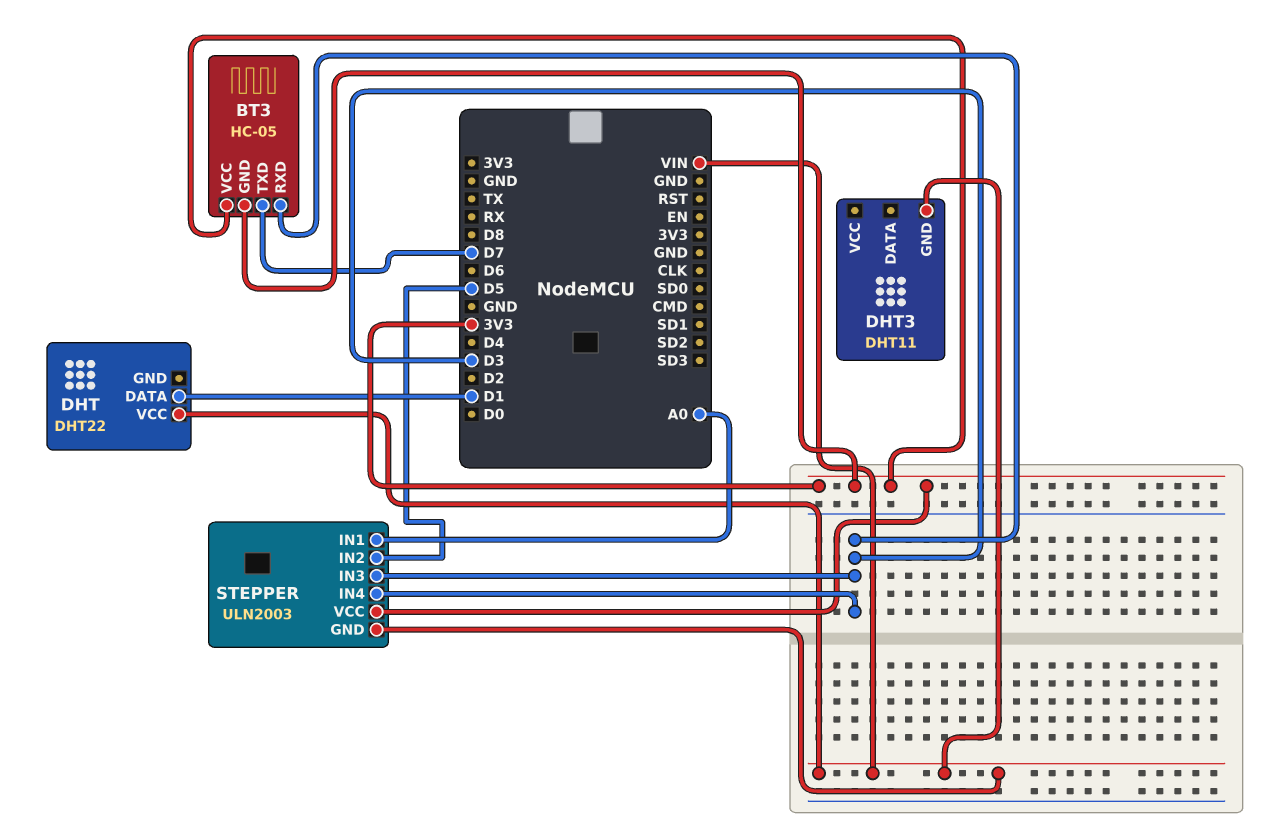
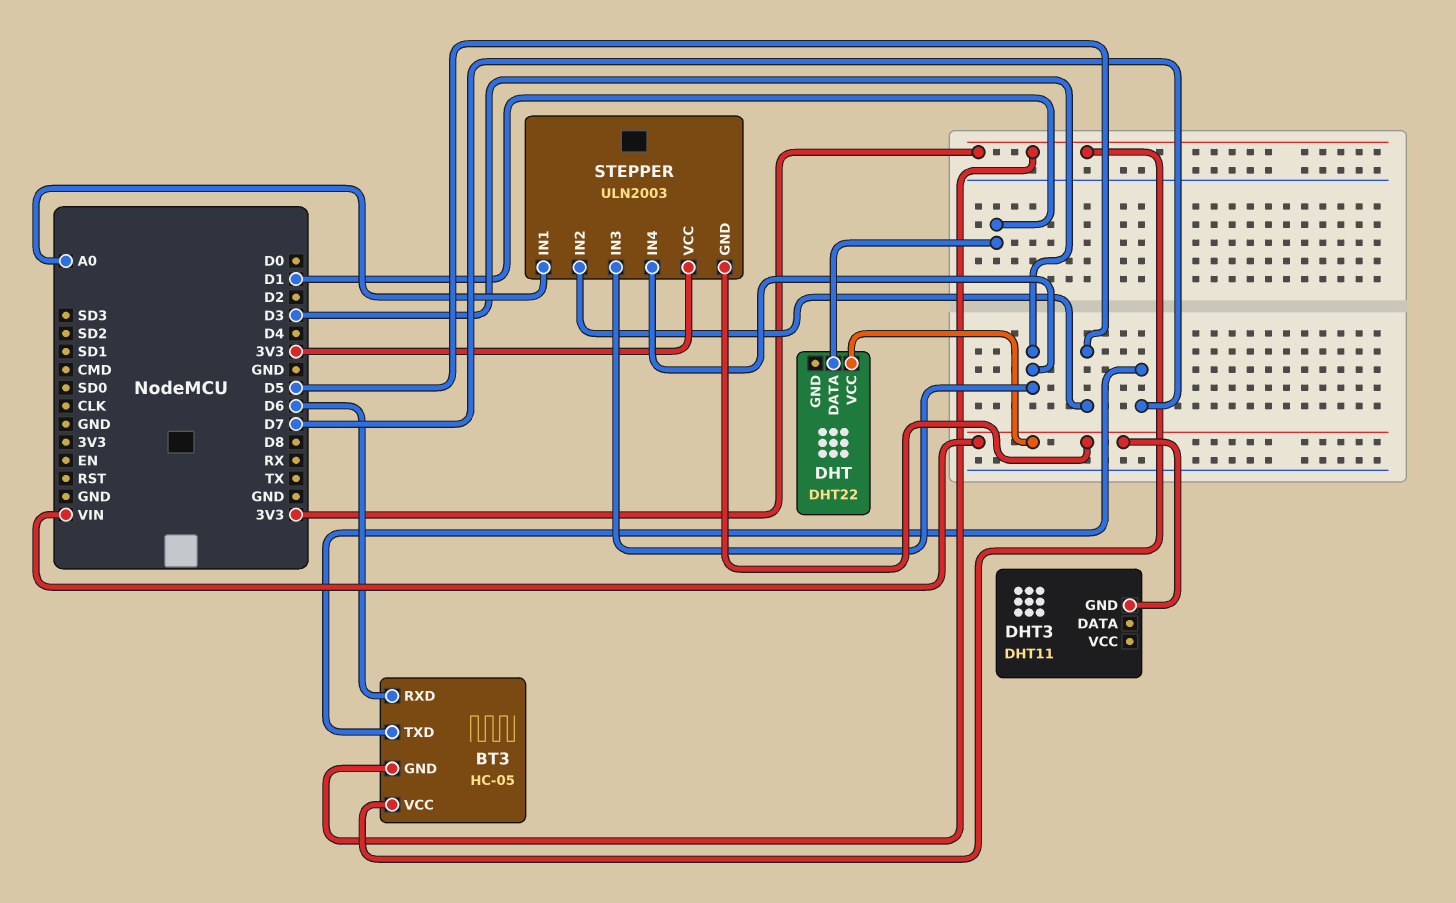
BT3 pin RXD: D3 -> D6

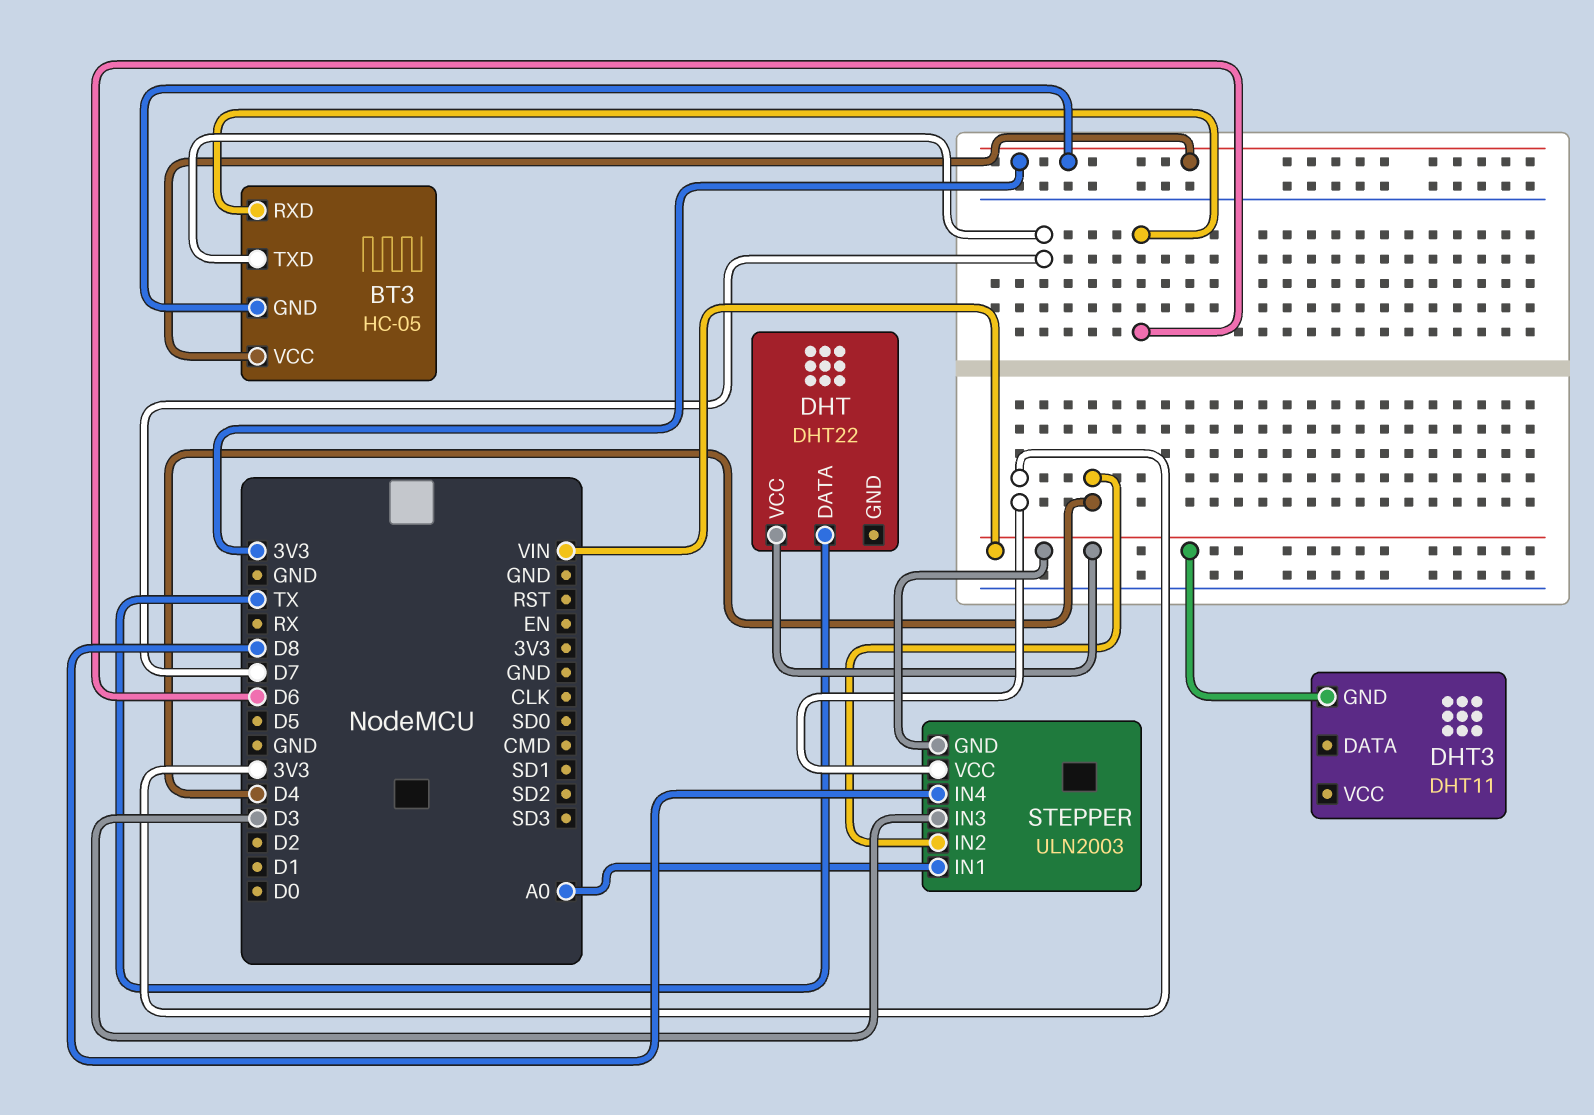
DHT pin DATA: D1 -> TX
STEPPER pin IN2: D5 -> D4
STEPPER pin IN4: D3 -> D8

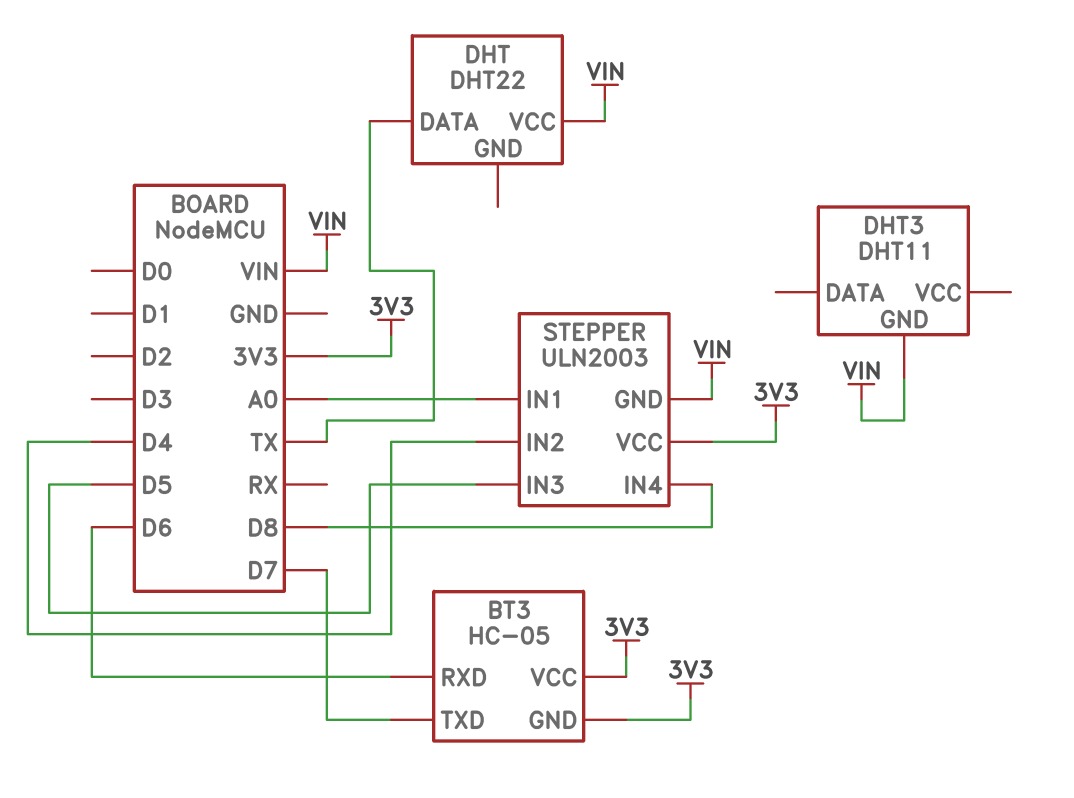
STEPPER pin IN3: D3 -> D5

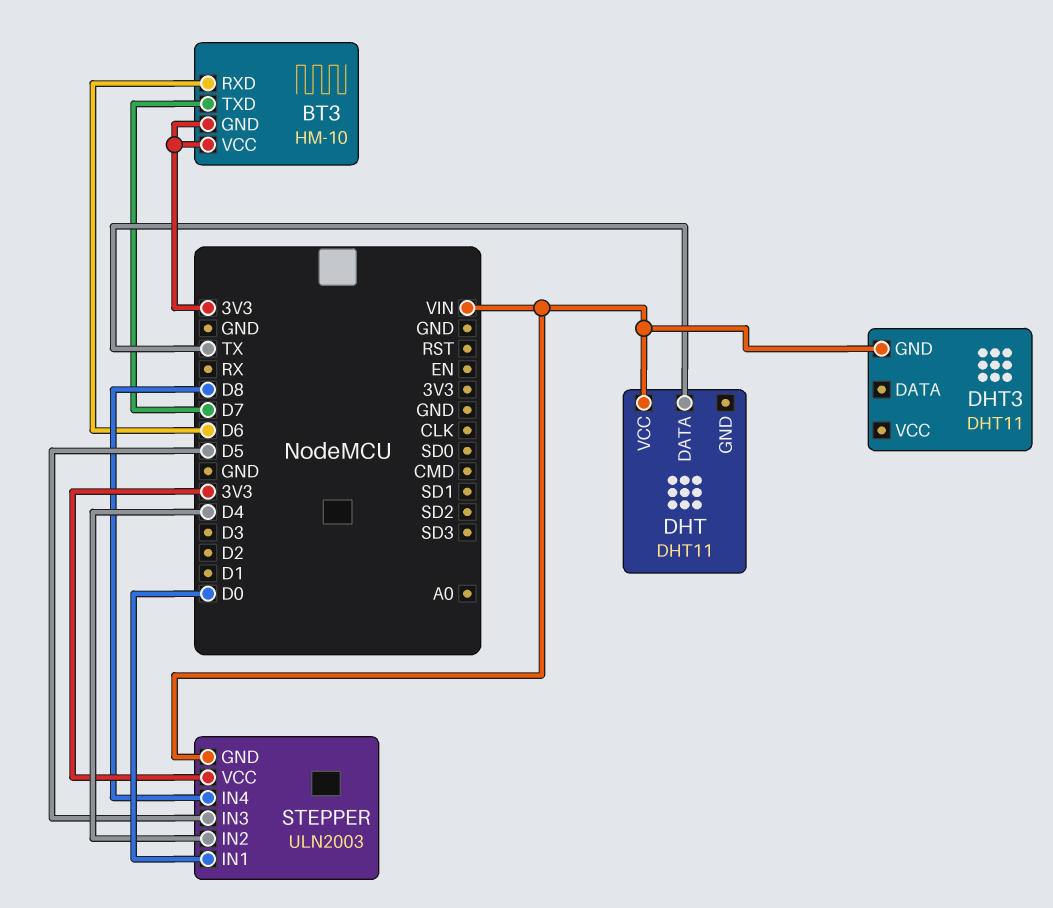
BT3: HC-05 -> HM-10
DHT: DHT22 -> DHT11
STEPPER pin IN1: A0 -> D0

